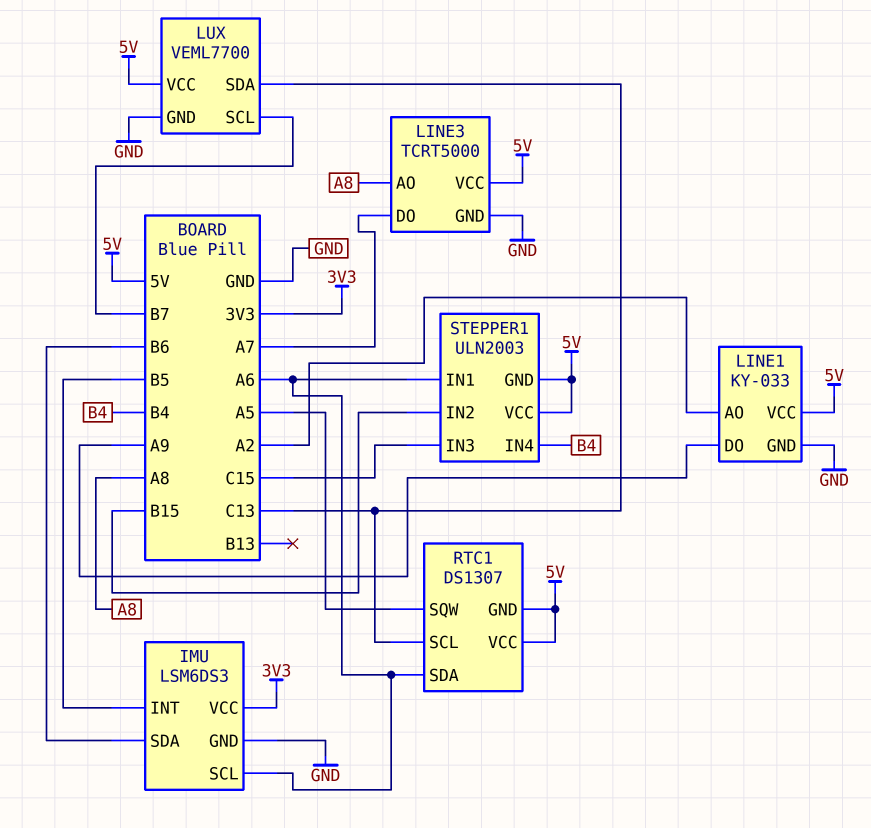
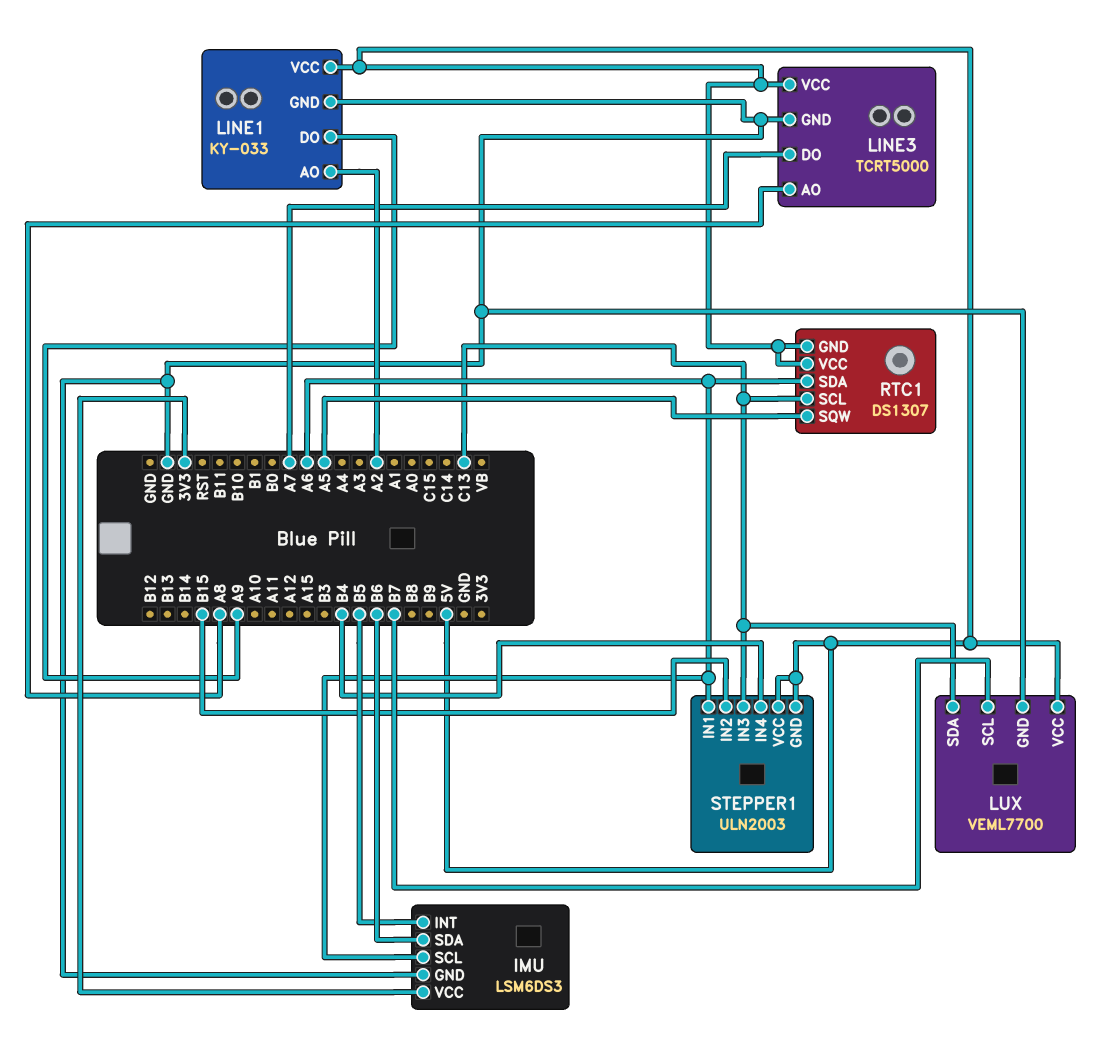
STEPPER1 pin IN3: C15 -> C13

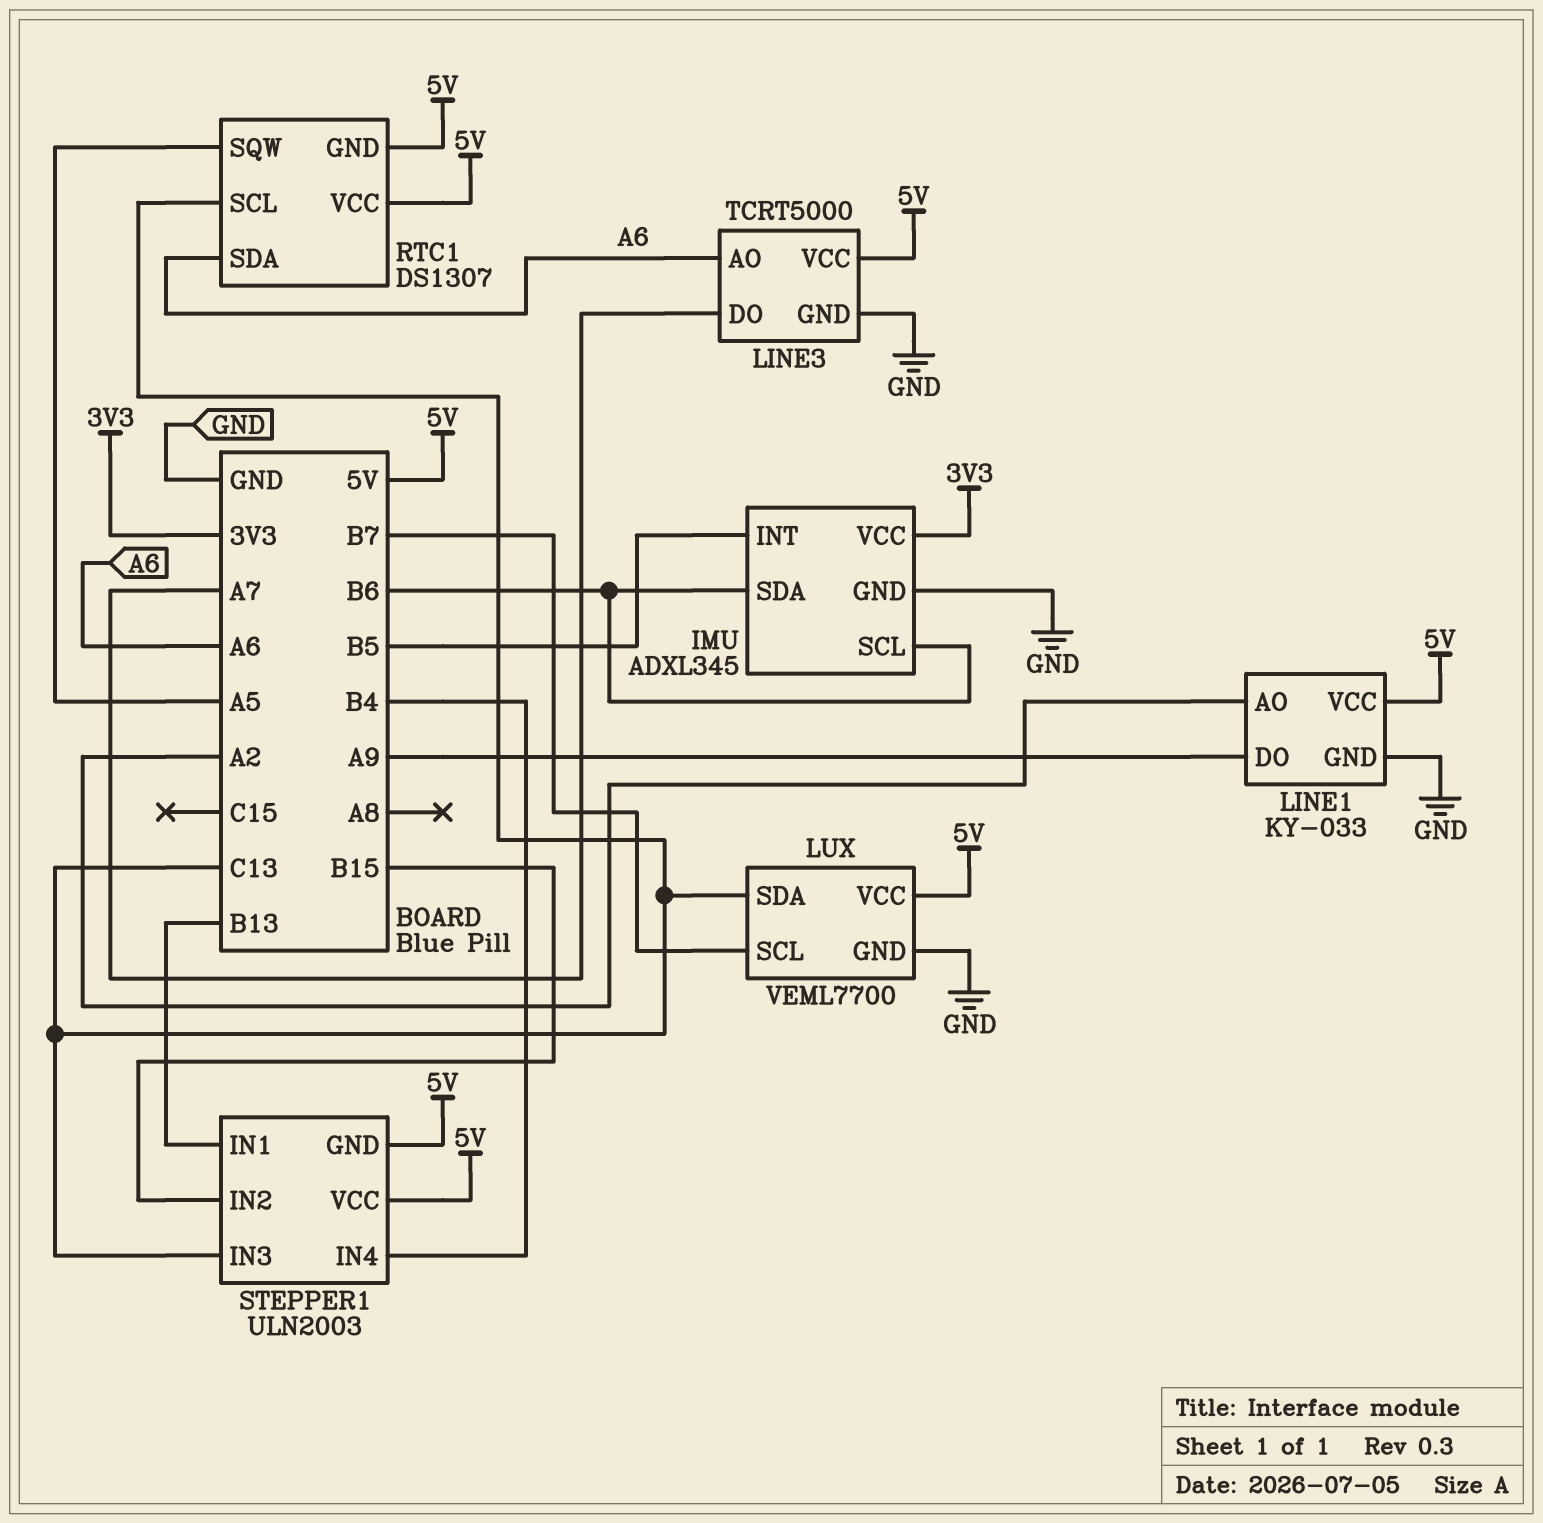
IMU: LSM6DS3 -> ADXL345
IMU pin SCL: A6 -> B6
LINE3 pin AO: A8 -> A6
STEPPER1 pin IN1: A6 -> B13

